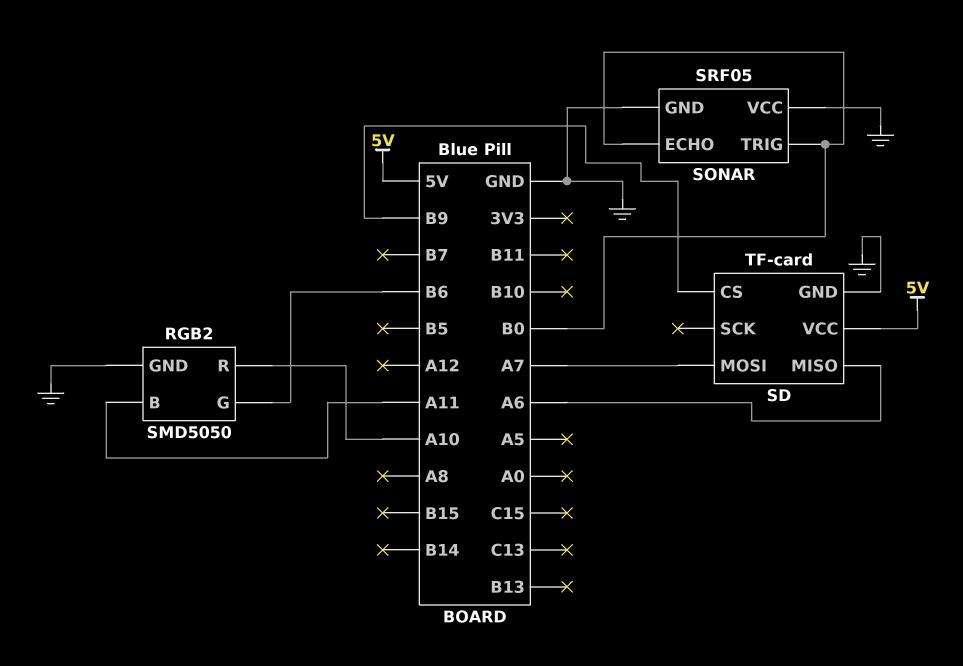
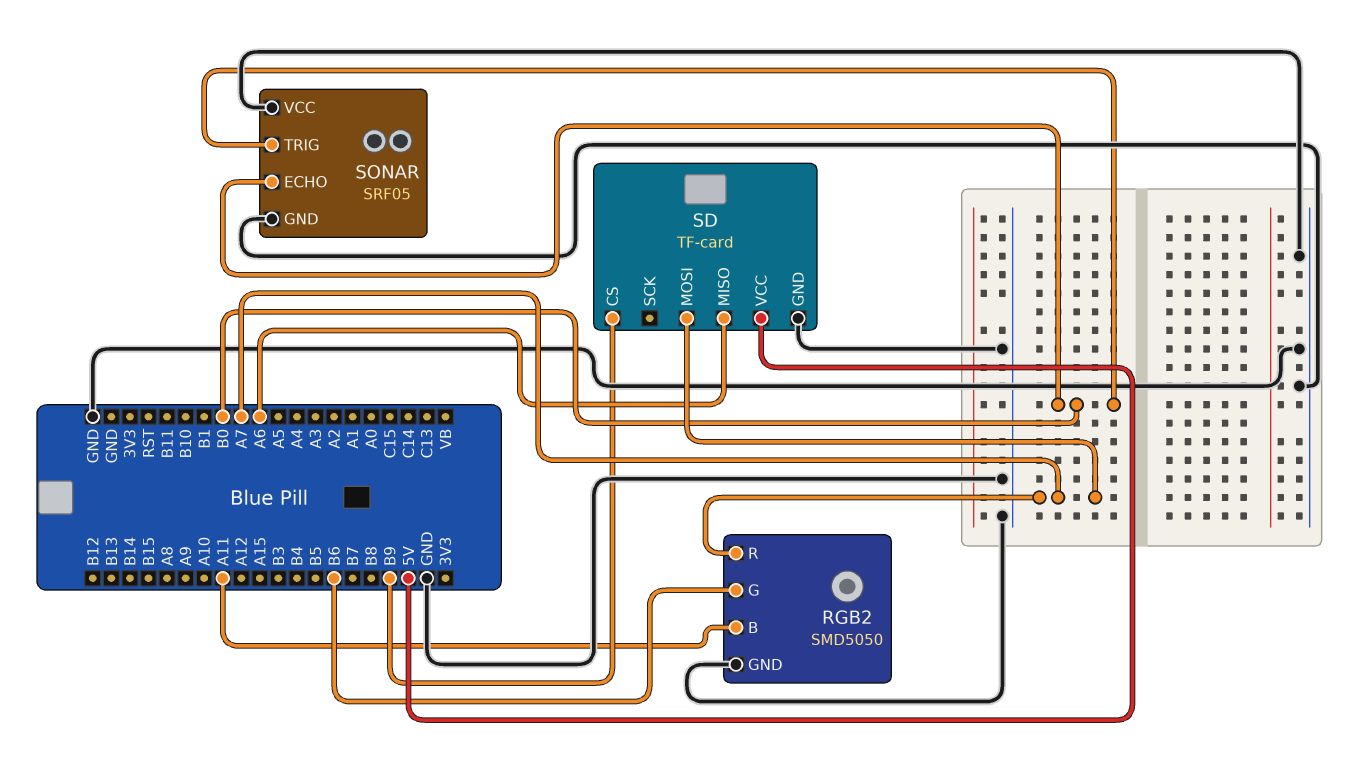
RGB2 pin R: A10 -> A7

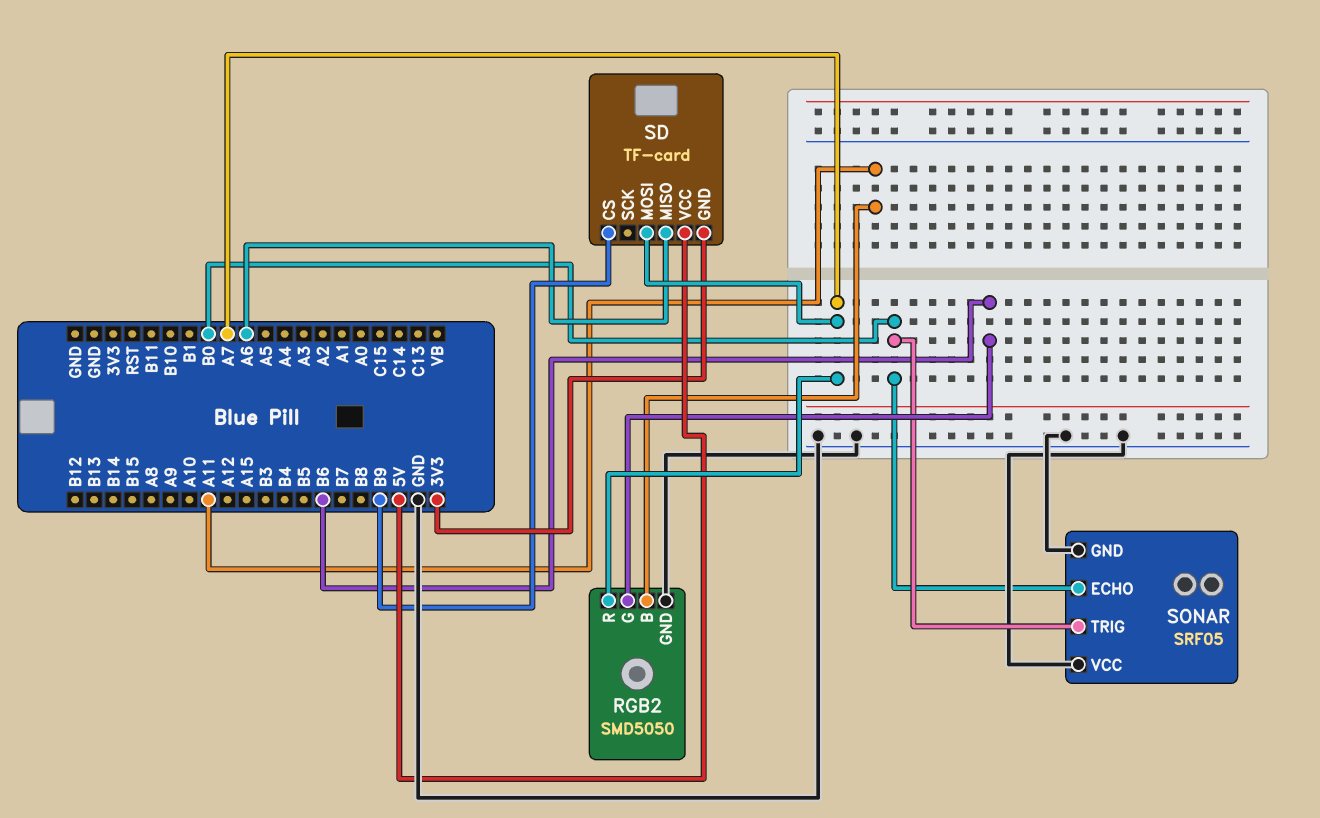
SD pin GND: GND -> 3V3

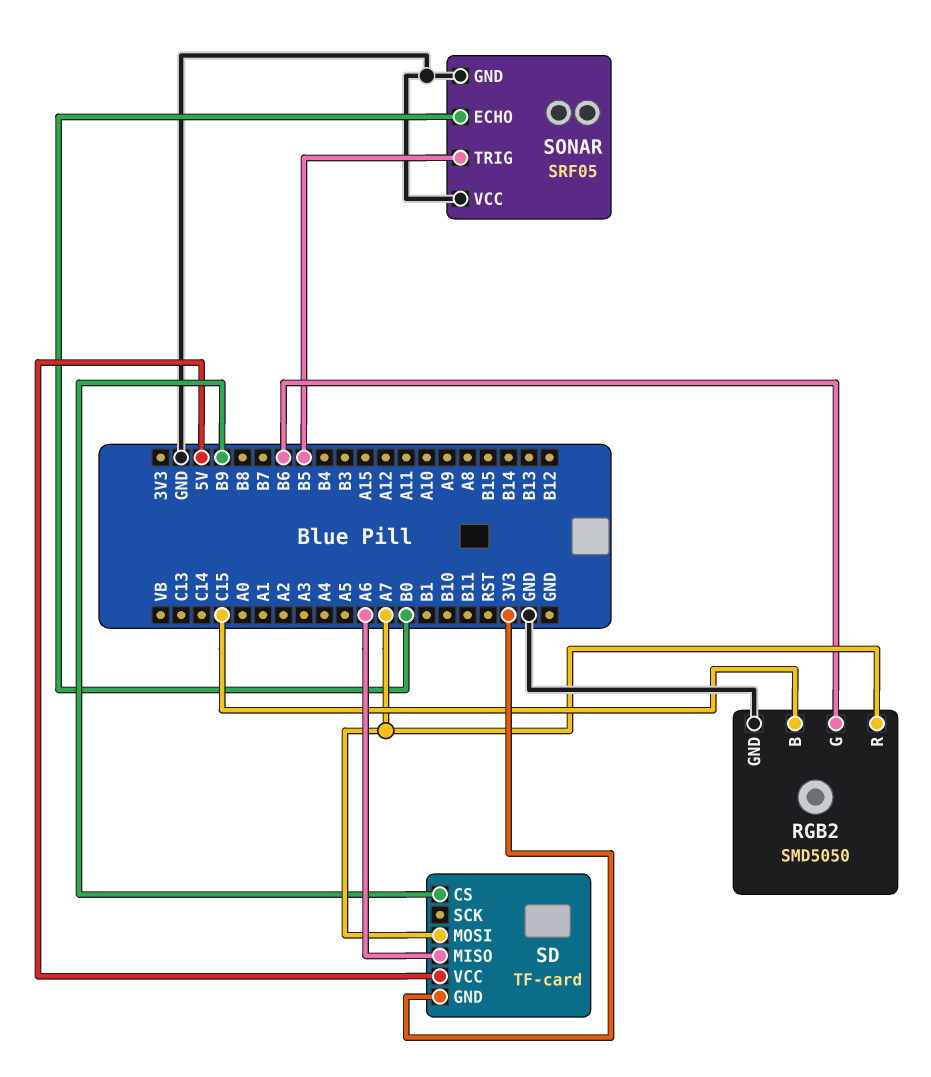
RGB2 pin B: A11 -> C15
SONAR pin TRIG: B0 -> B5

